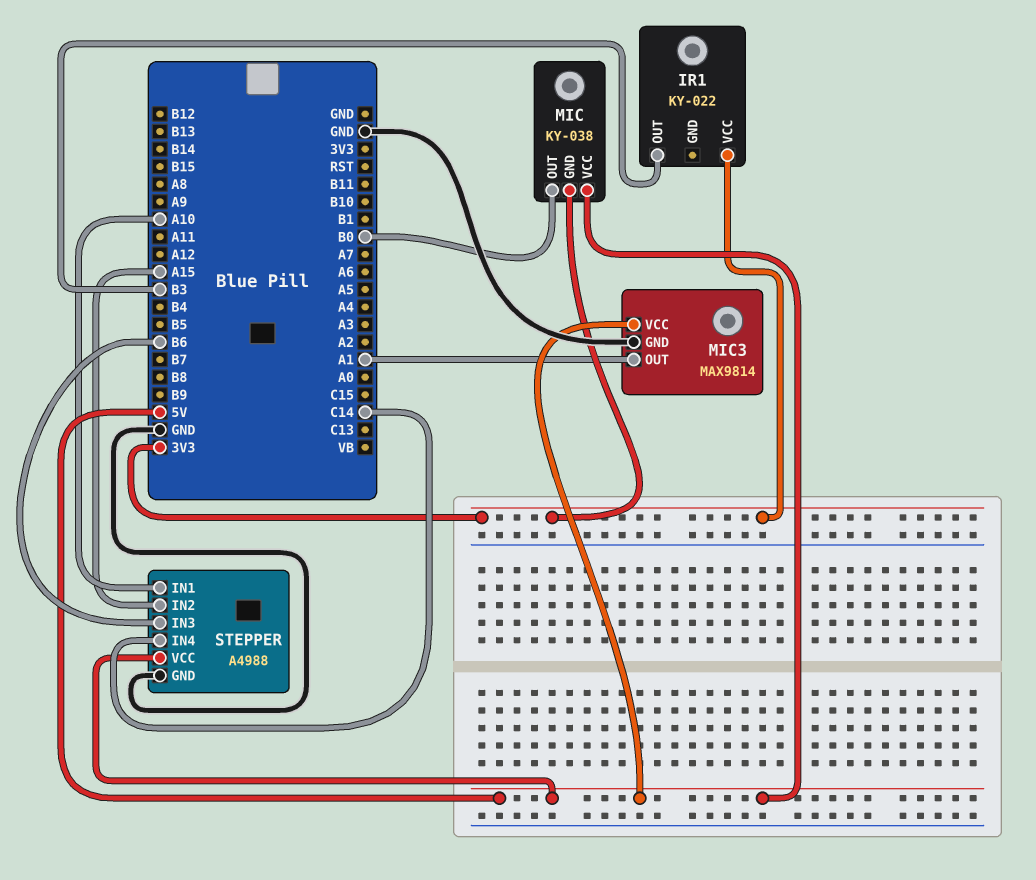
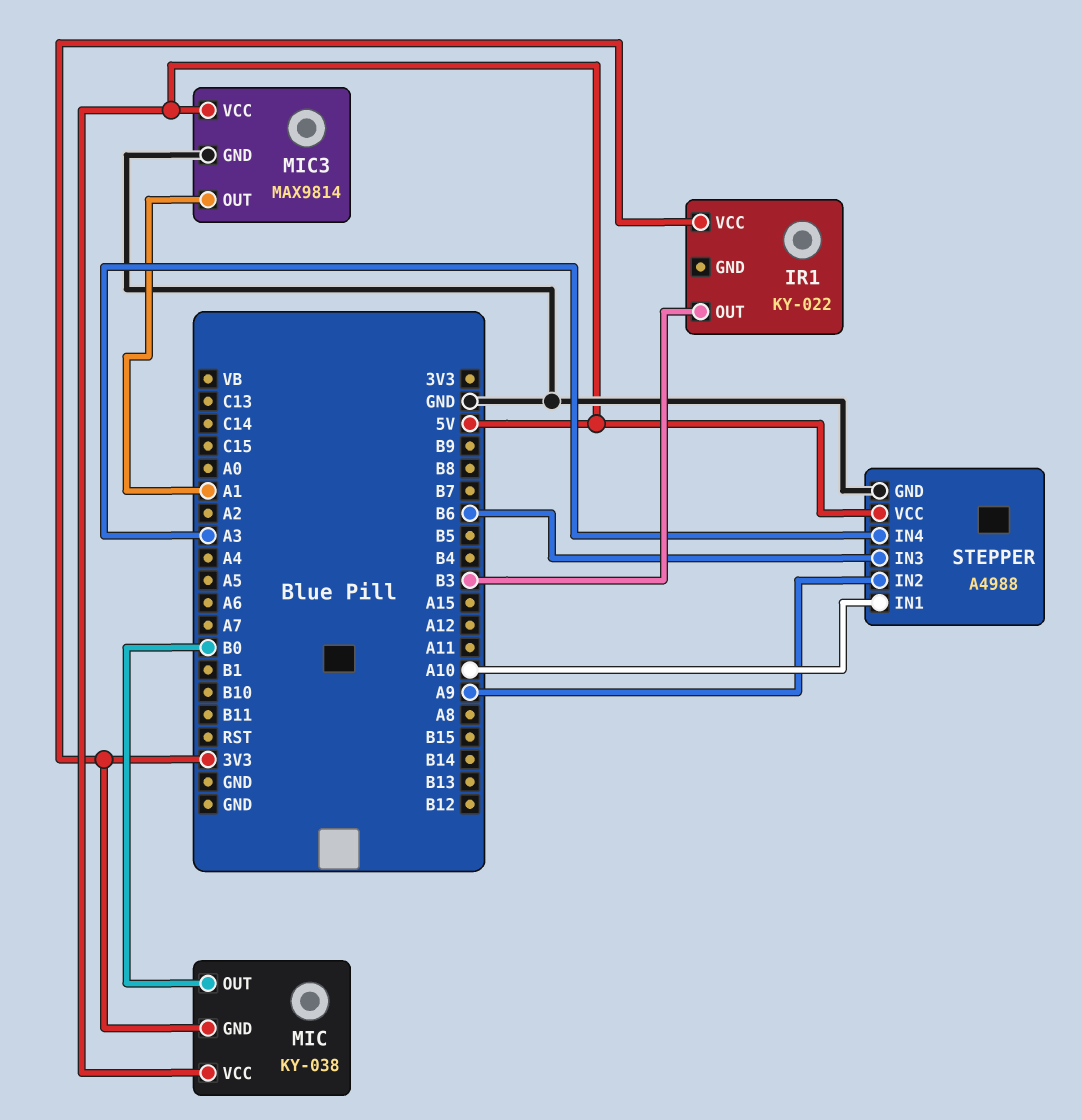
STEPPER pin IN2: A15 -> A9
STEPPER pin IN4: C14 -> A3

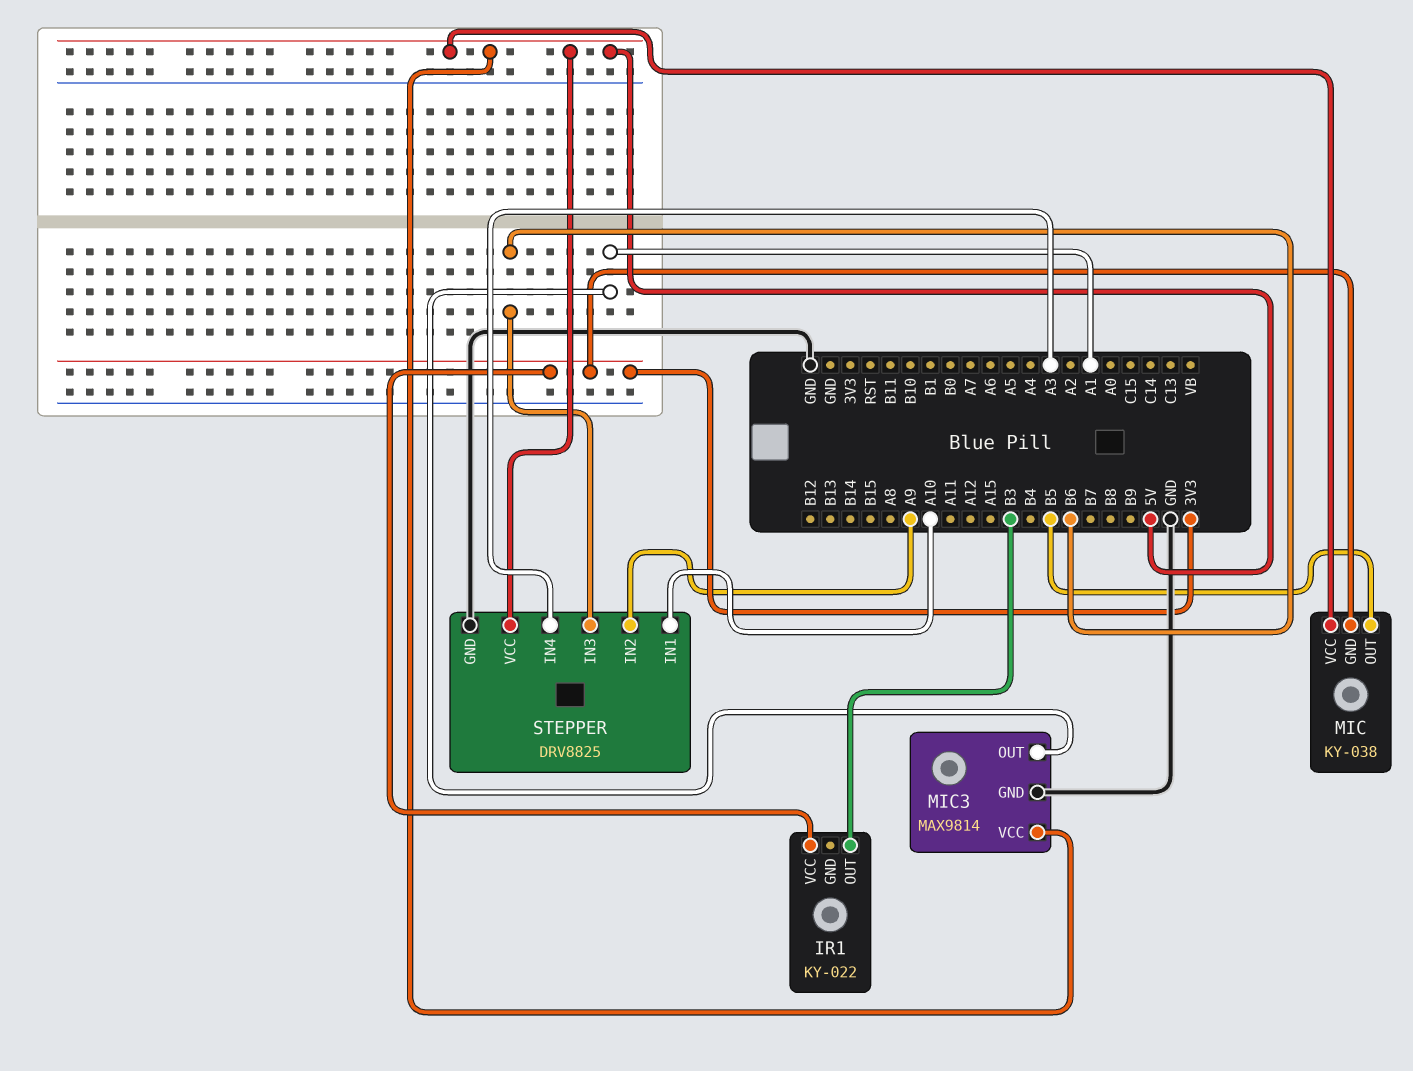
MIC pin OUT: B0 -> B5
STEPPER: A4988 -> DRV8825

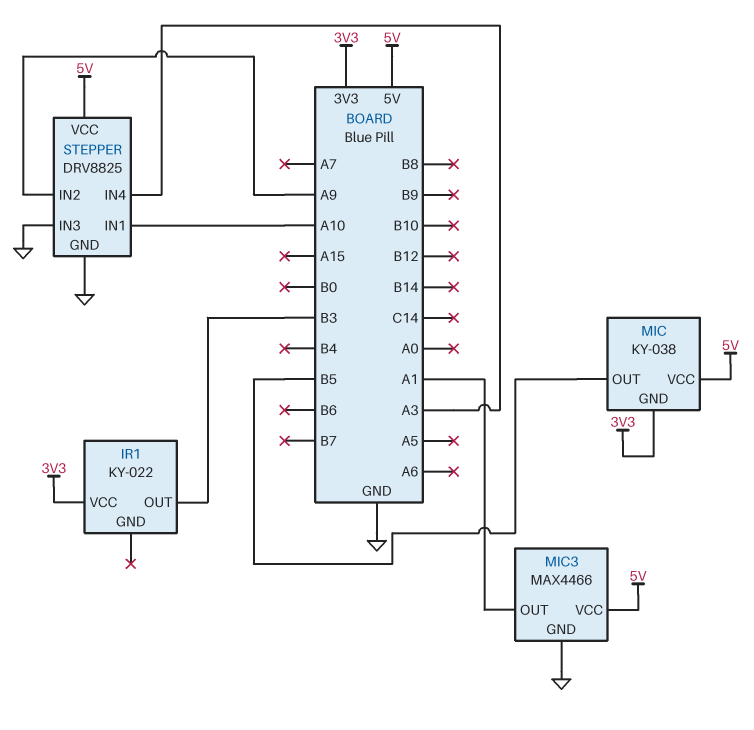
MIC3: MAX9814 -> MAX4466
STEPPER pin IN3: B6 -> GND

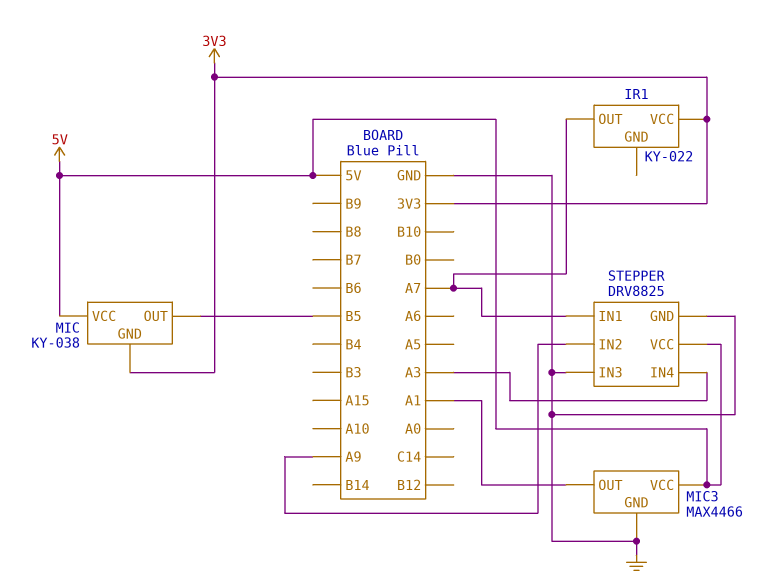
IR1 pin OUT: B3 -> A7
STEPPER pin IN1: A10 -> A7

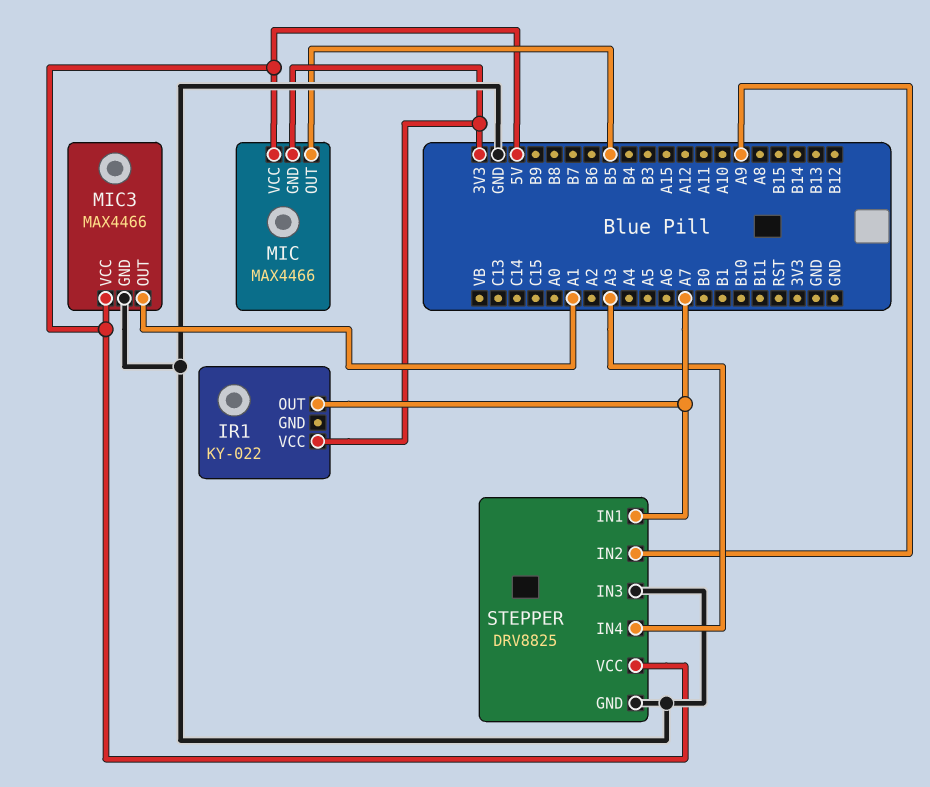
MIC: KY-038 -> MAX4466

